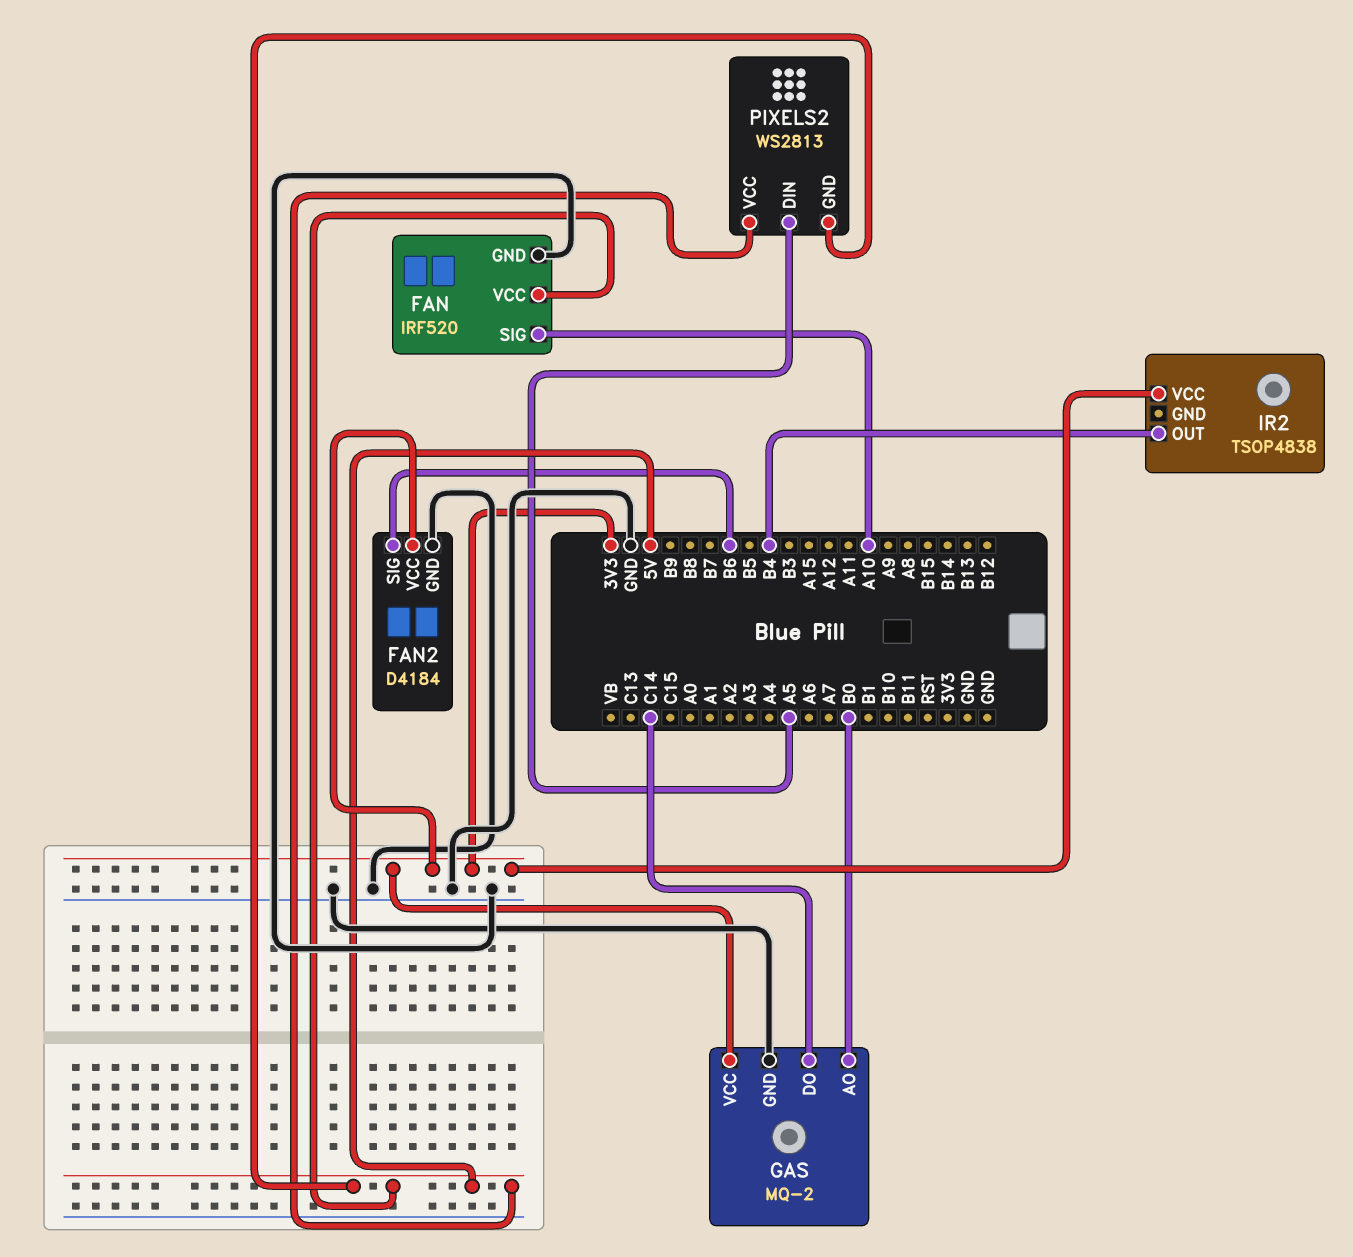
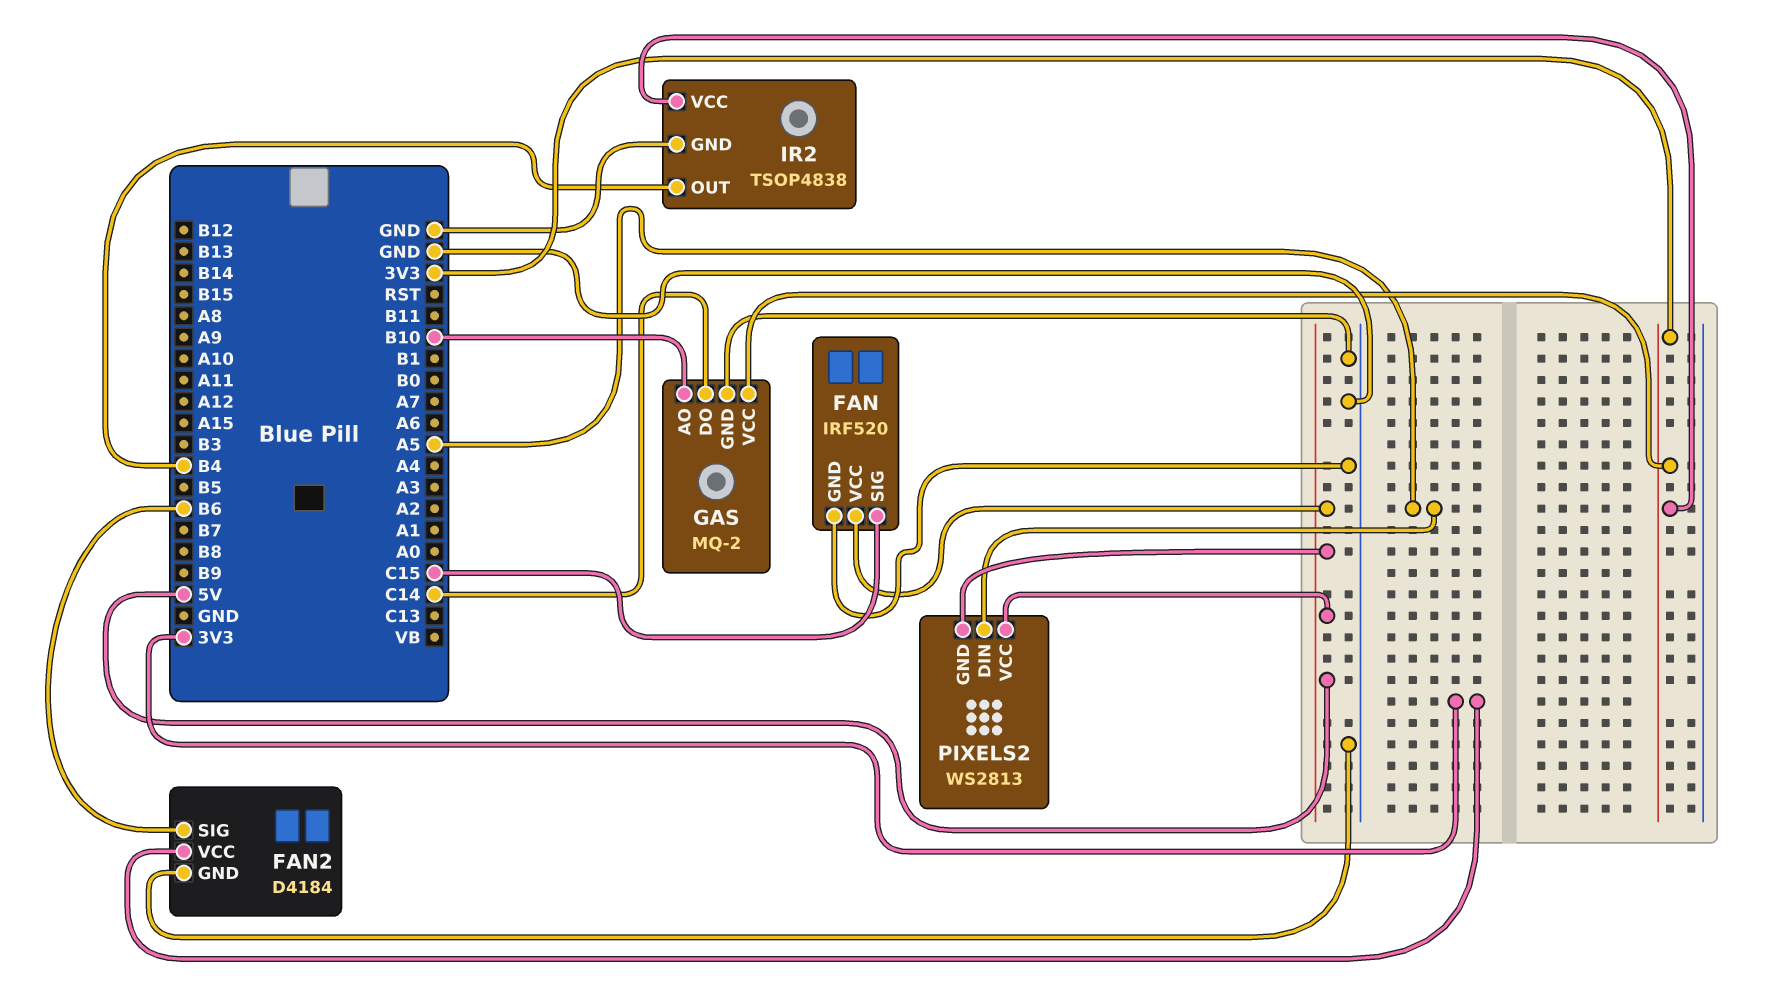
FAN pin SIG: A10 -> C15
GAS pin AO: B0 -> B10
IR2 pin GND: none -> GND

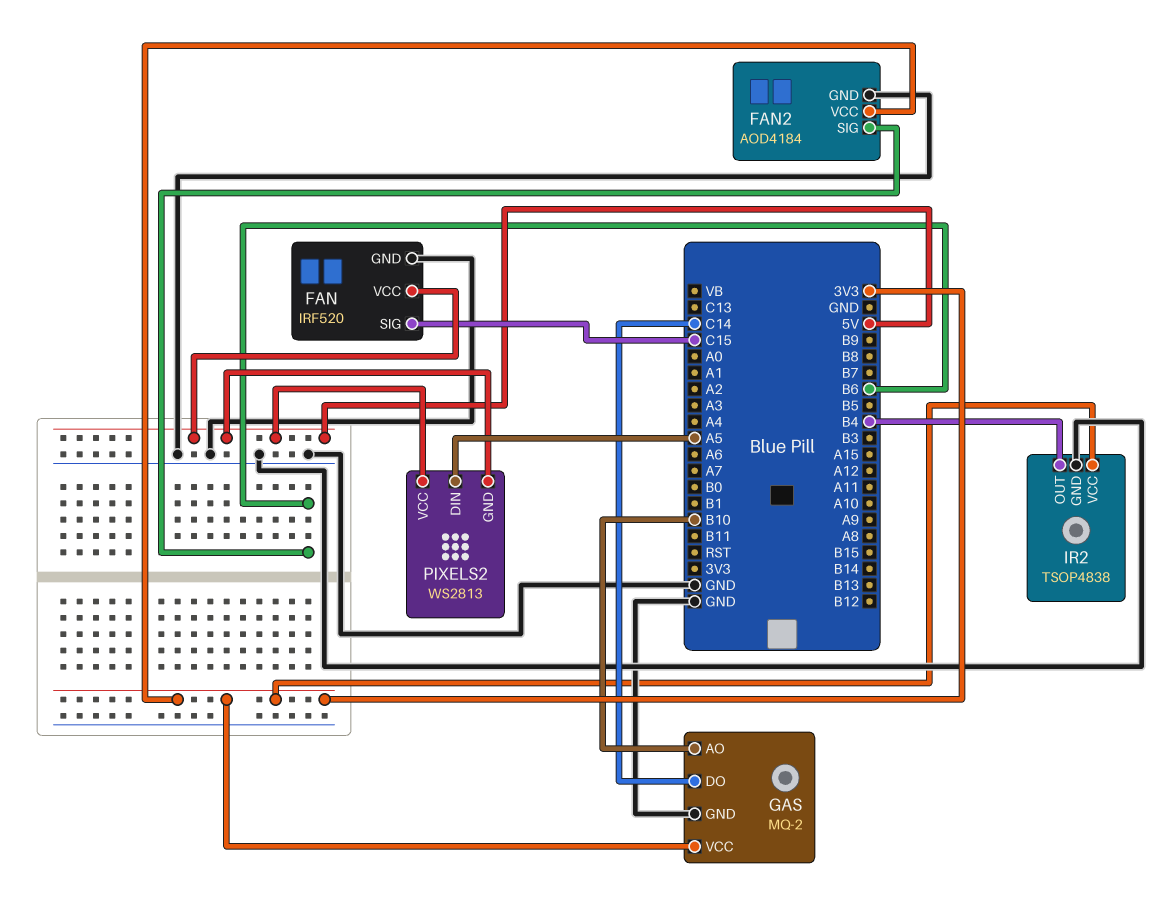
FAN2: D4184 -> AOD4184

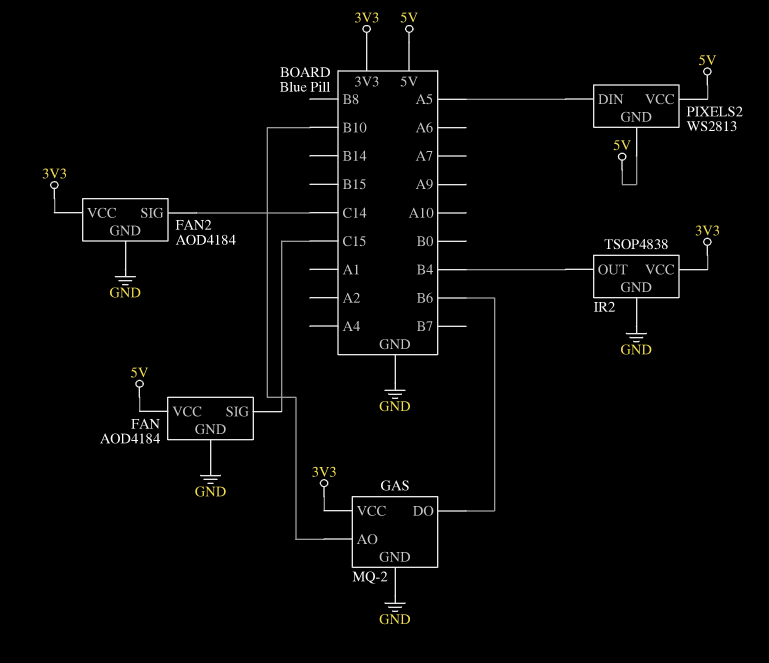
FAN: IRF520 -> AOD4184
FAN2 pin SIG: B6 -> C14
GAS pin DO: C14 -> B6

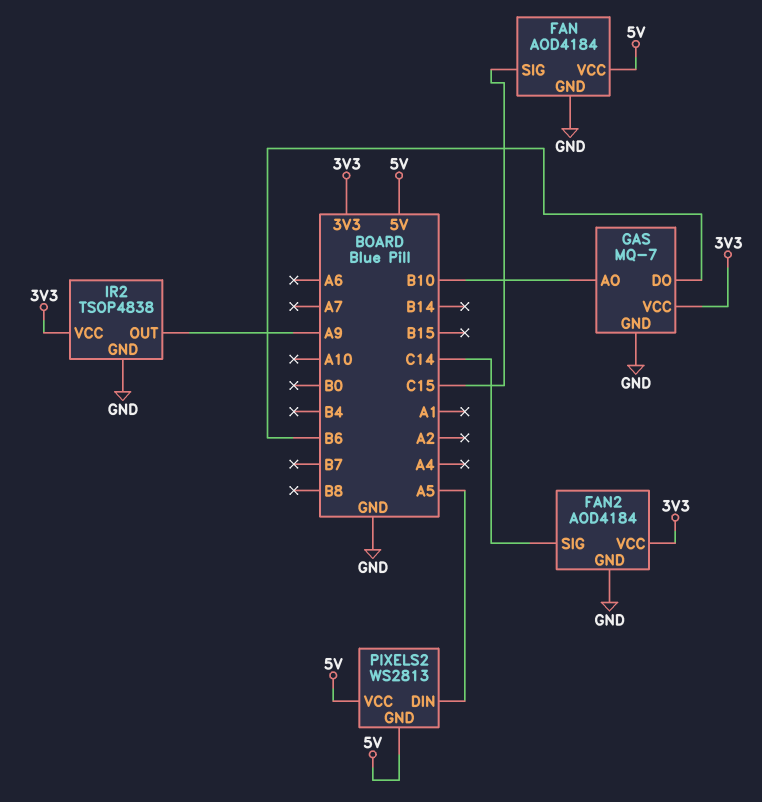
GAS: MQ-2 -> MQ-7
IR2 pin OUT: B4 -> A9

